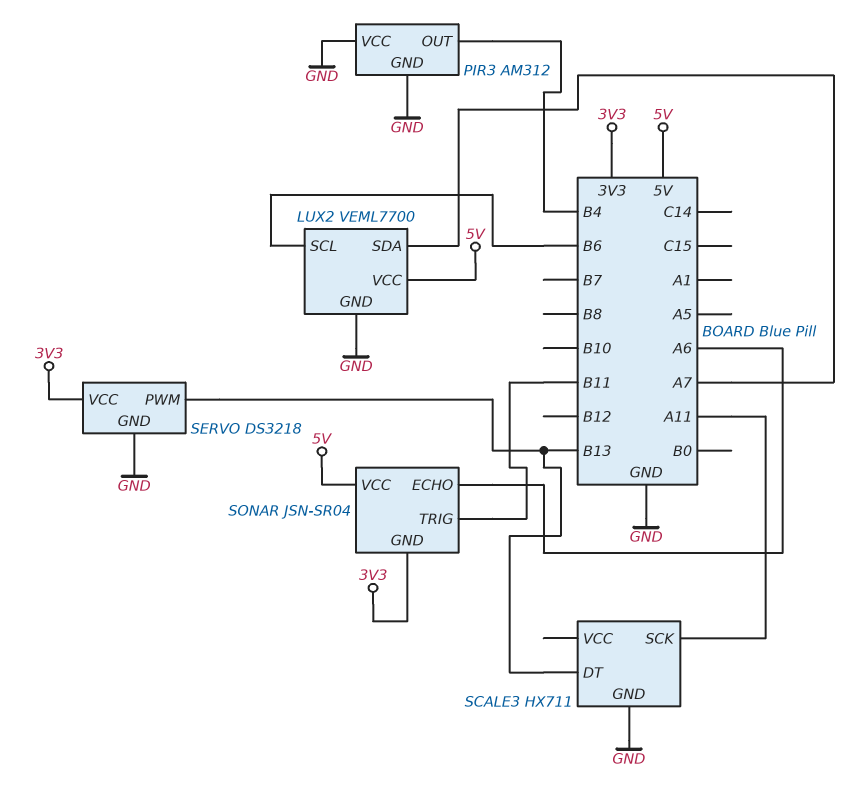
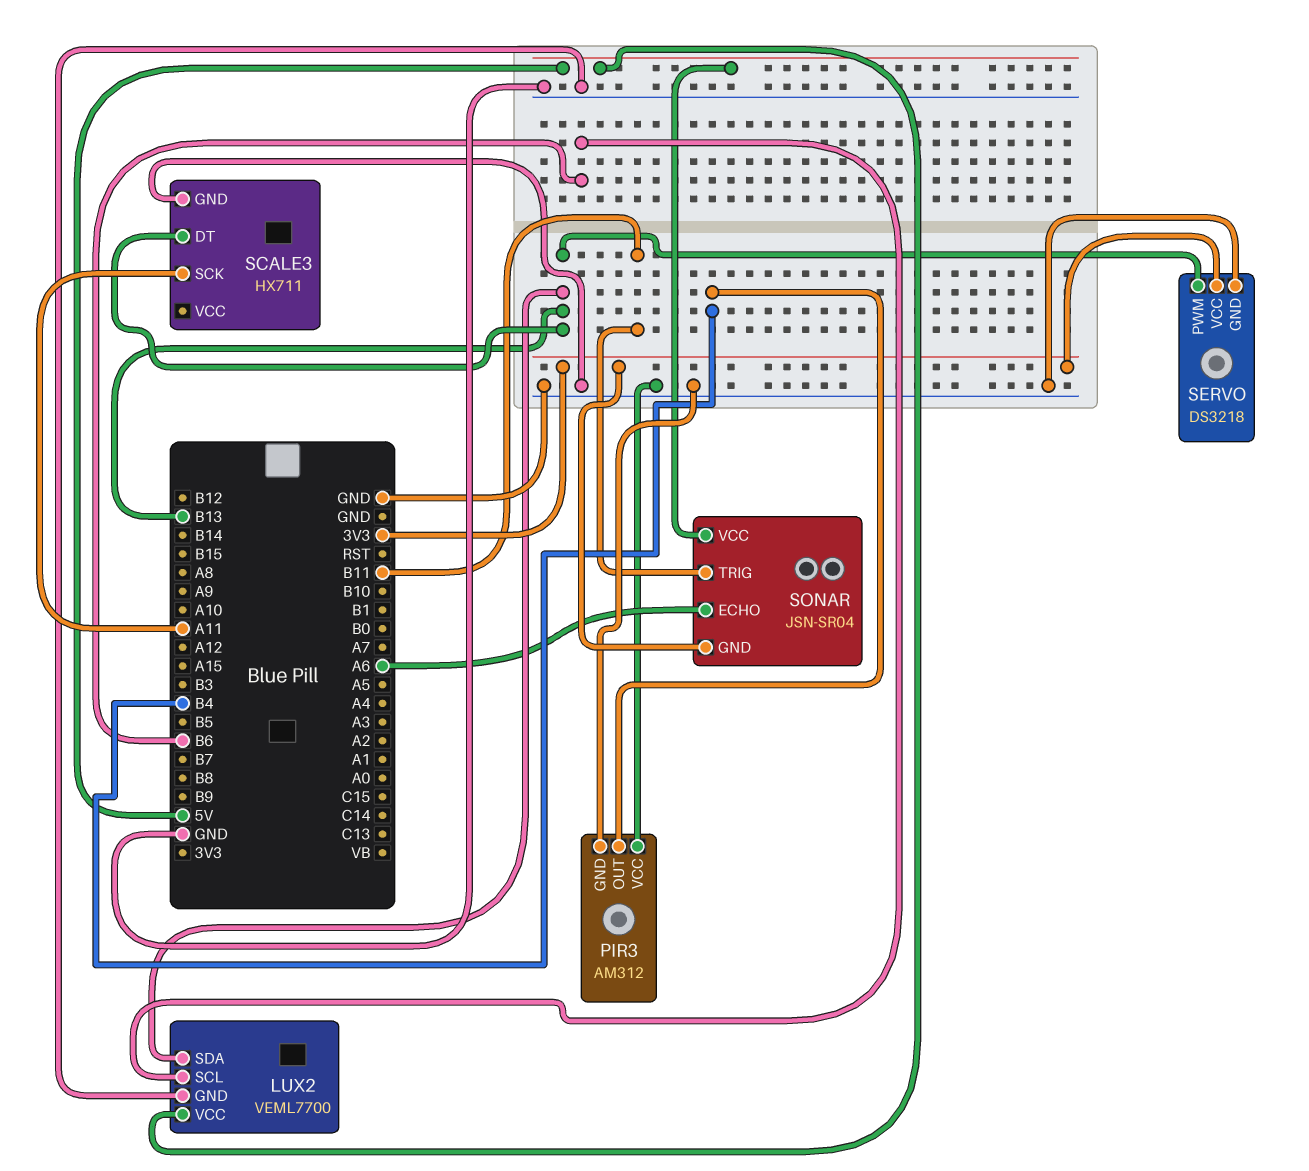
LUX2 pin SDA: A7 -> B13

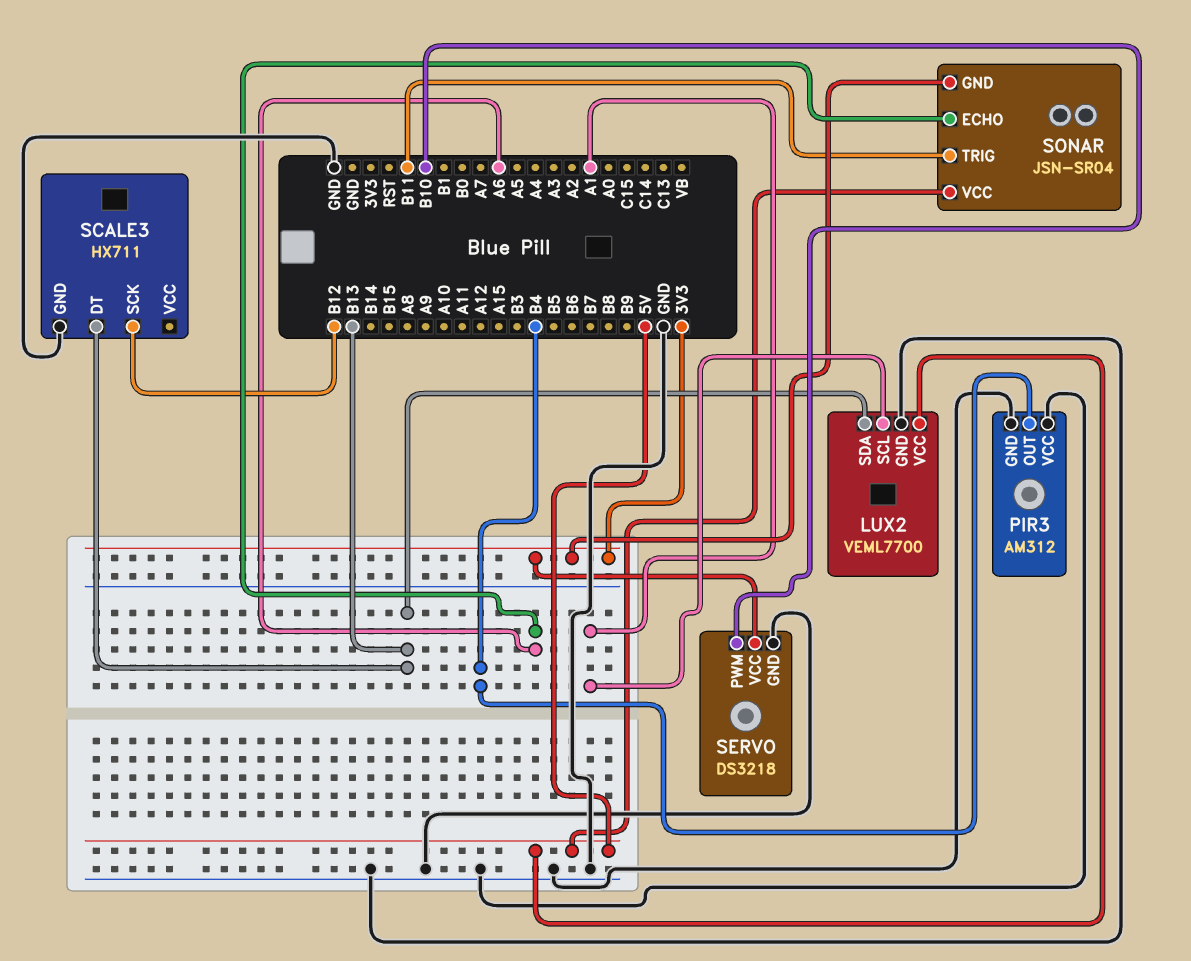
LUX2 pin SCL: B6 -> A1
SCALE3 pin SCK: A11 -> B12
SERVO pin PWM: B13 -> B10

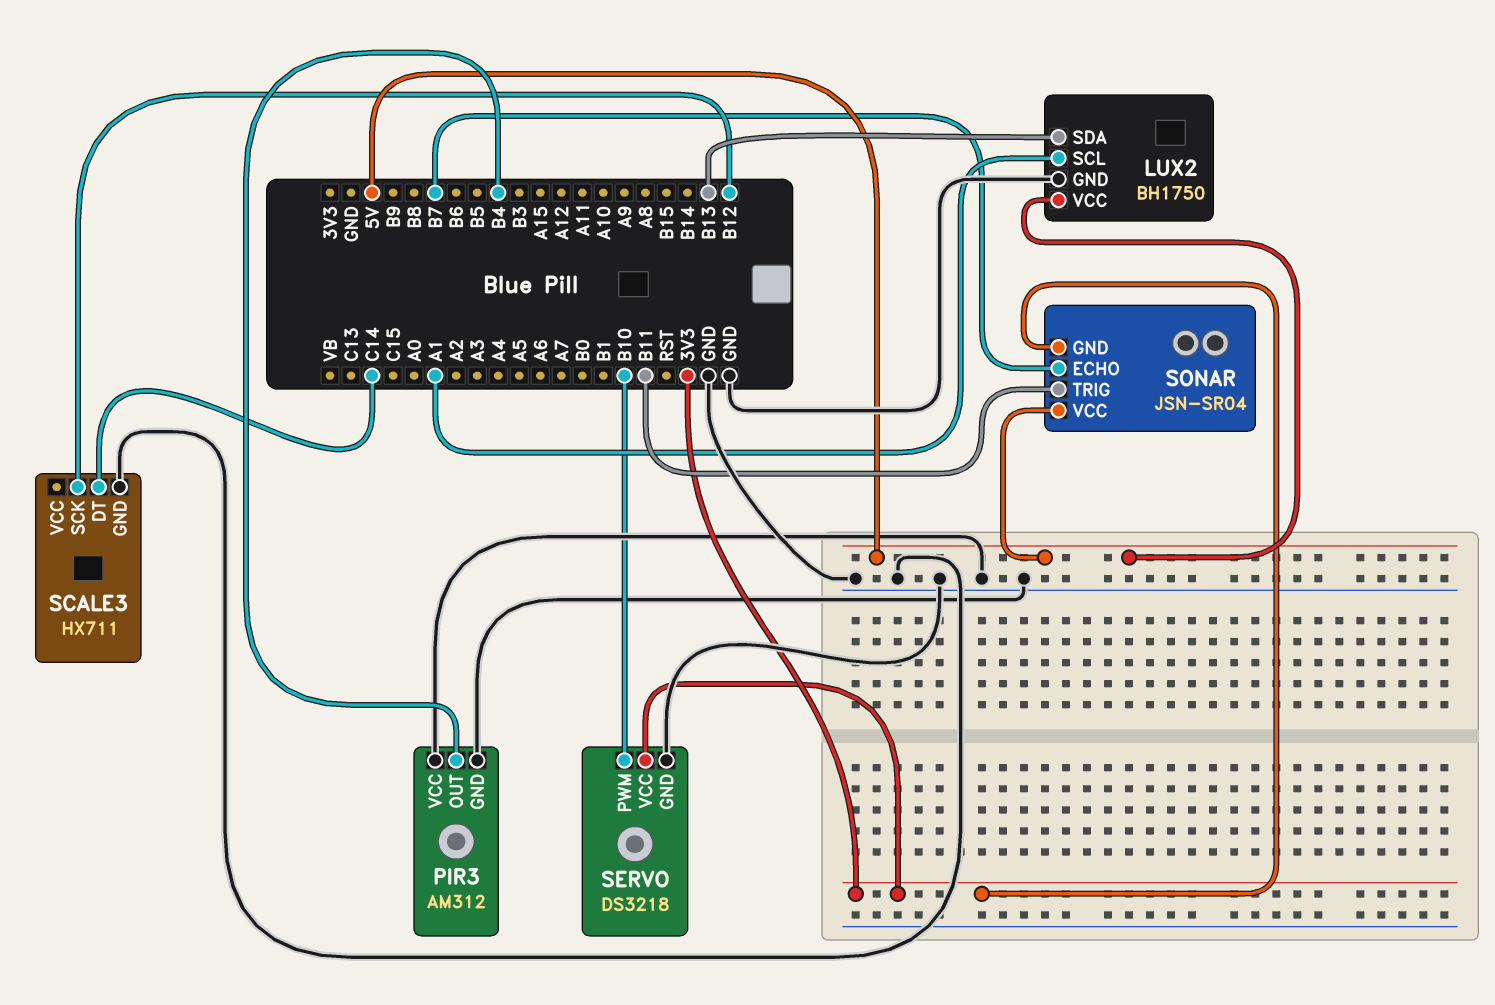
LUX2: VEML7700 -> BH1750
SCALE3 pin DT: B13 -> C14
SONAR pin ECHO: A6 -> B7

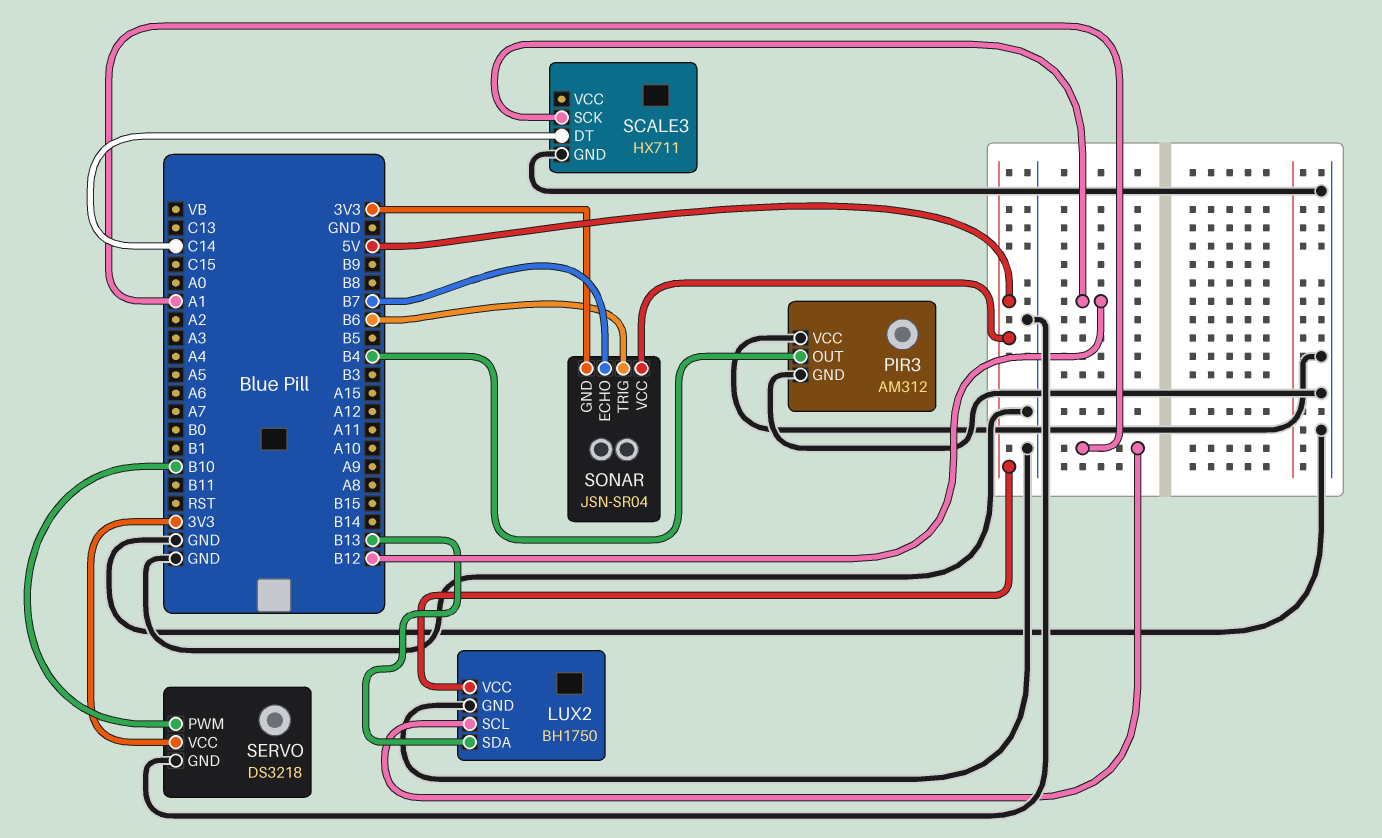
SONAR pin TRIG: B11 -> B6

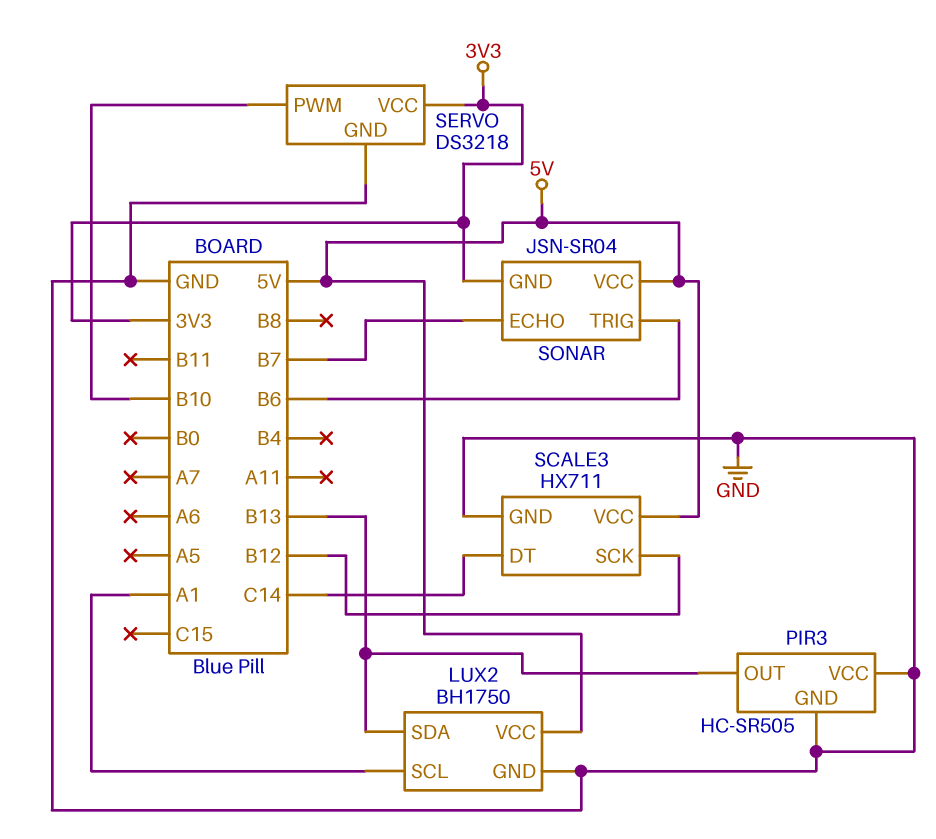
PIR3: AM312 -> HC-SR505
PIR3 pin OUT: B4 -> B13
SCALE3 pin VCC: none -> 5V

